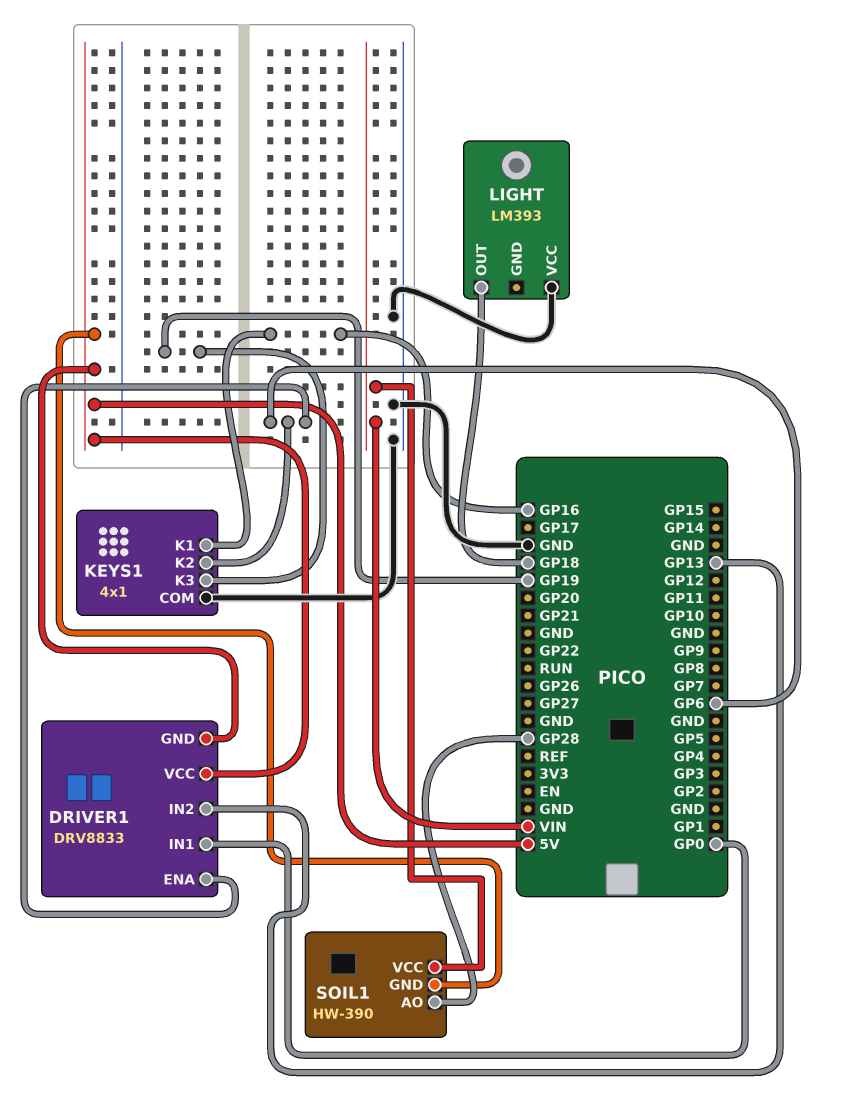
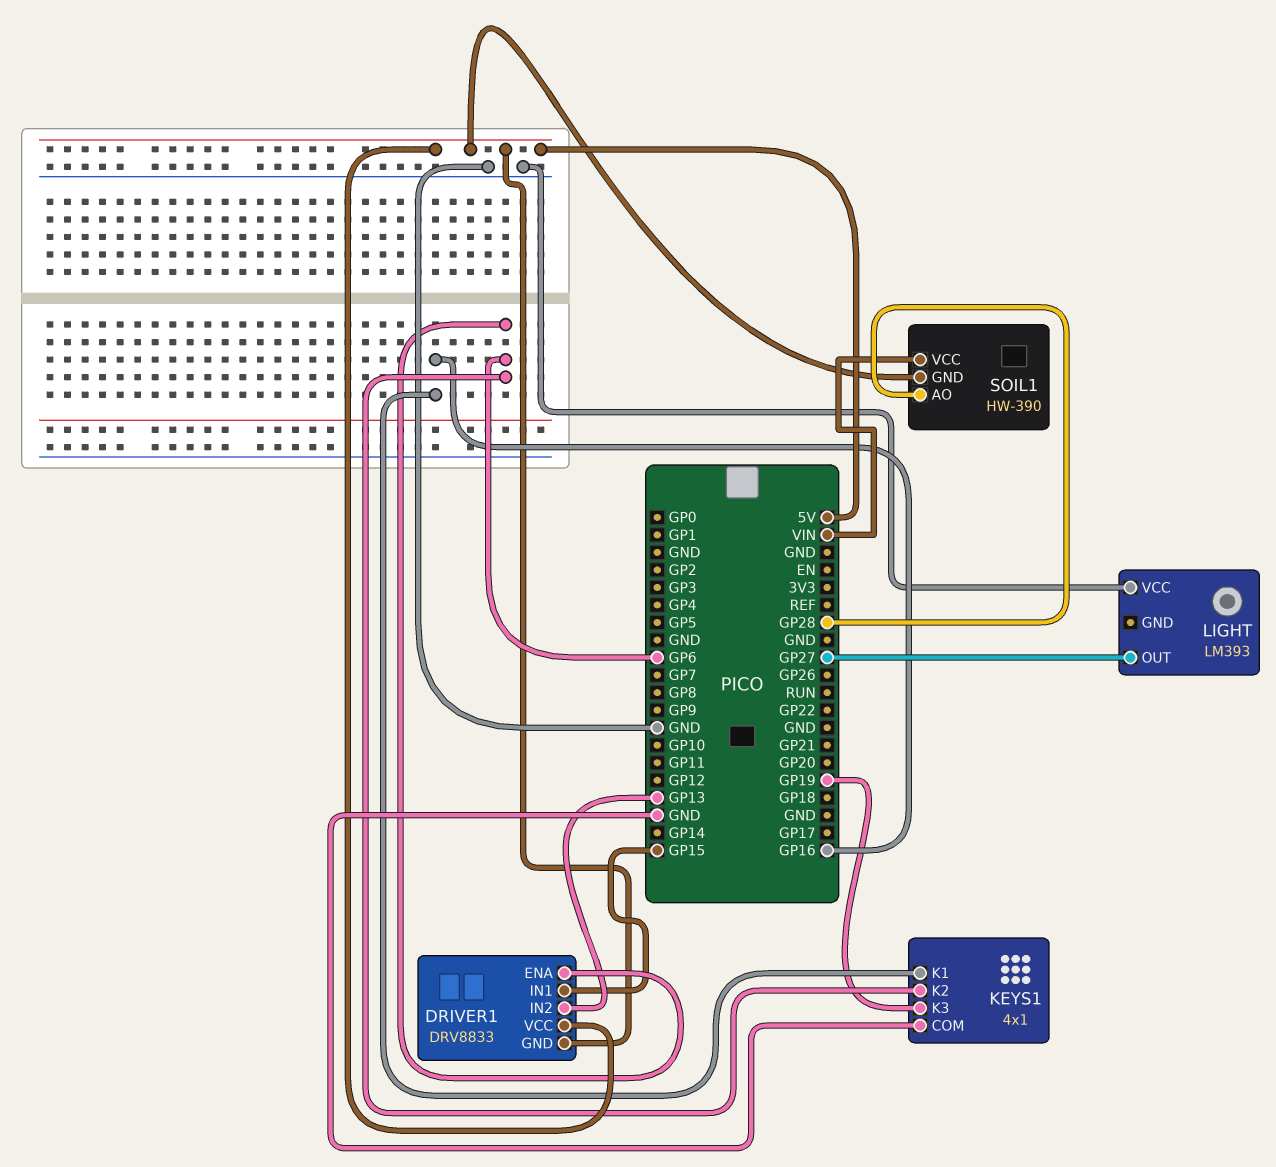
DRIVER1 pin IN1: GP0 -> GP15
LIGHT pin OUT: GP18 -> GP27

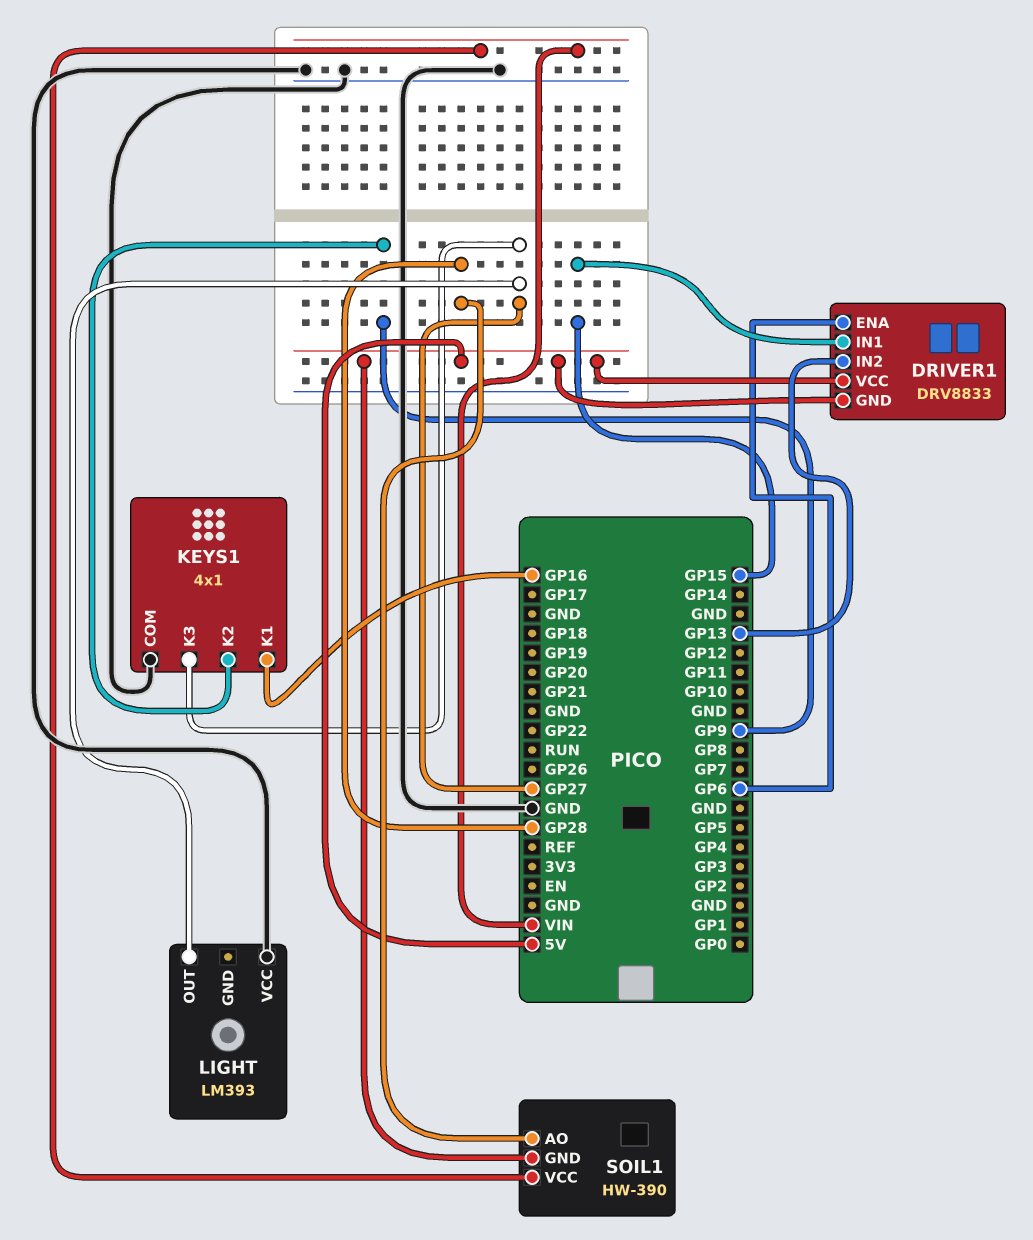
KEYS1 pin K2: GP6 -> GP9
KEYS1 pin K3: GP19 -> GP27

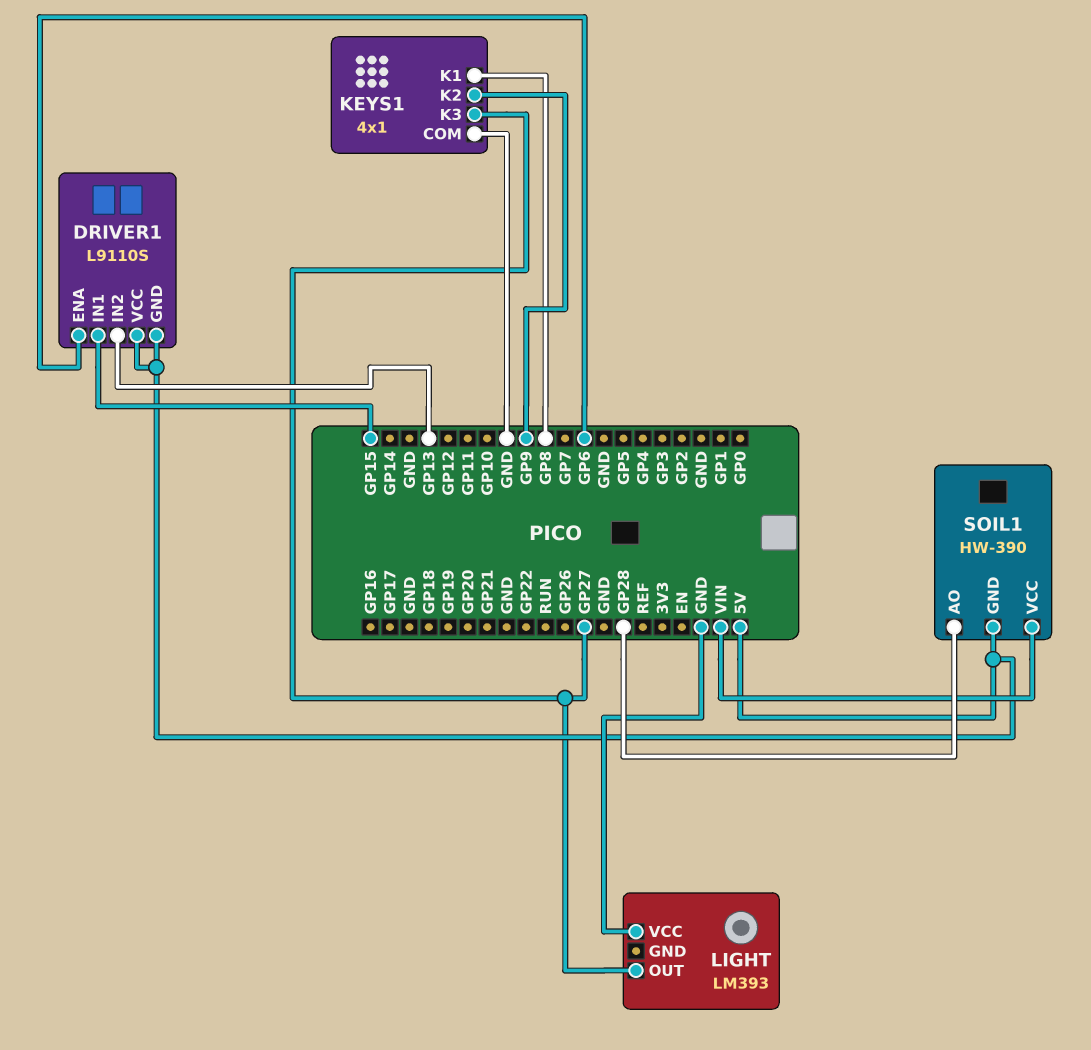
DRIVER1: DRV8833 -> L9110S
KEYS1 pin K1: GP16 -> GP8

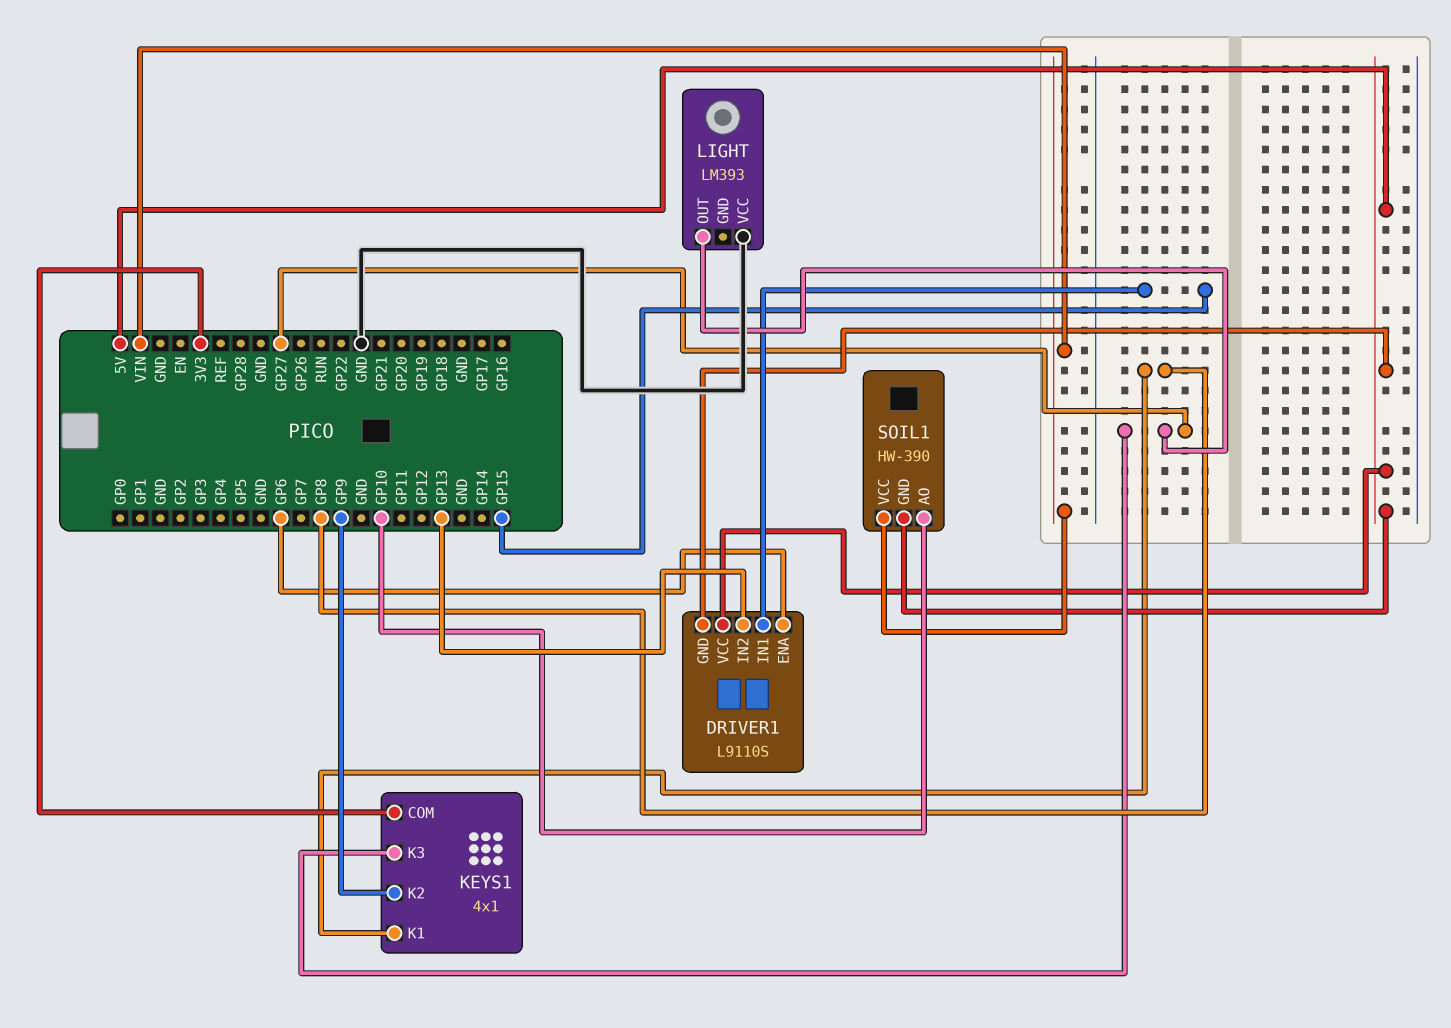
KEYS1 pin COM: GND -> 3V3
SOIL1 pin AO: GP28 -> GP10

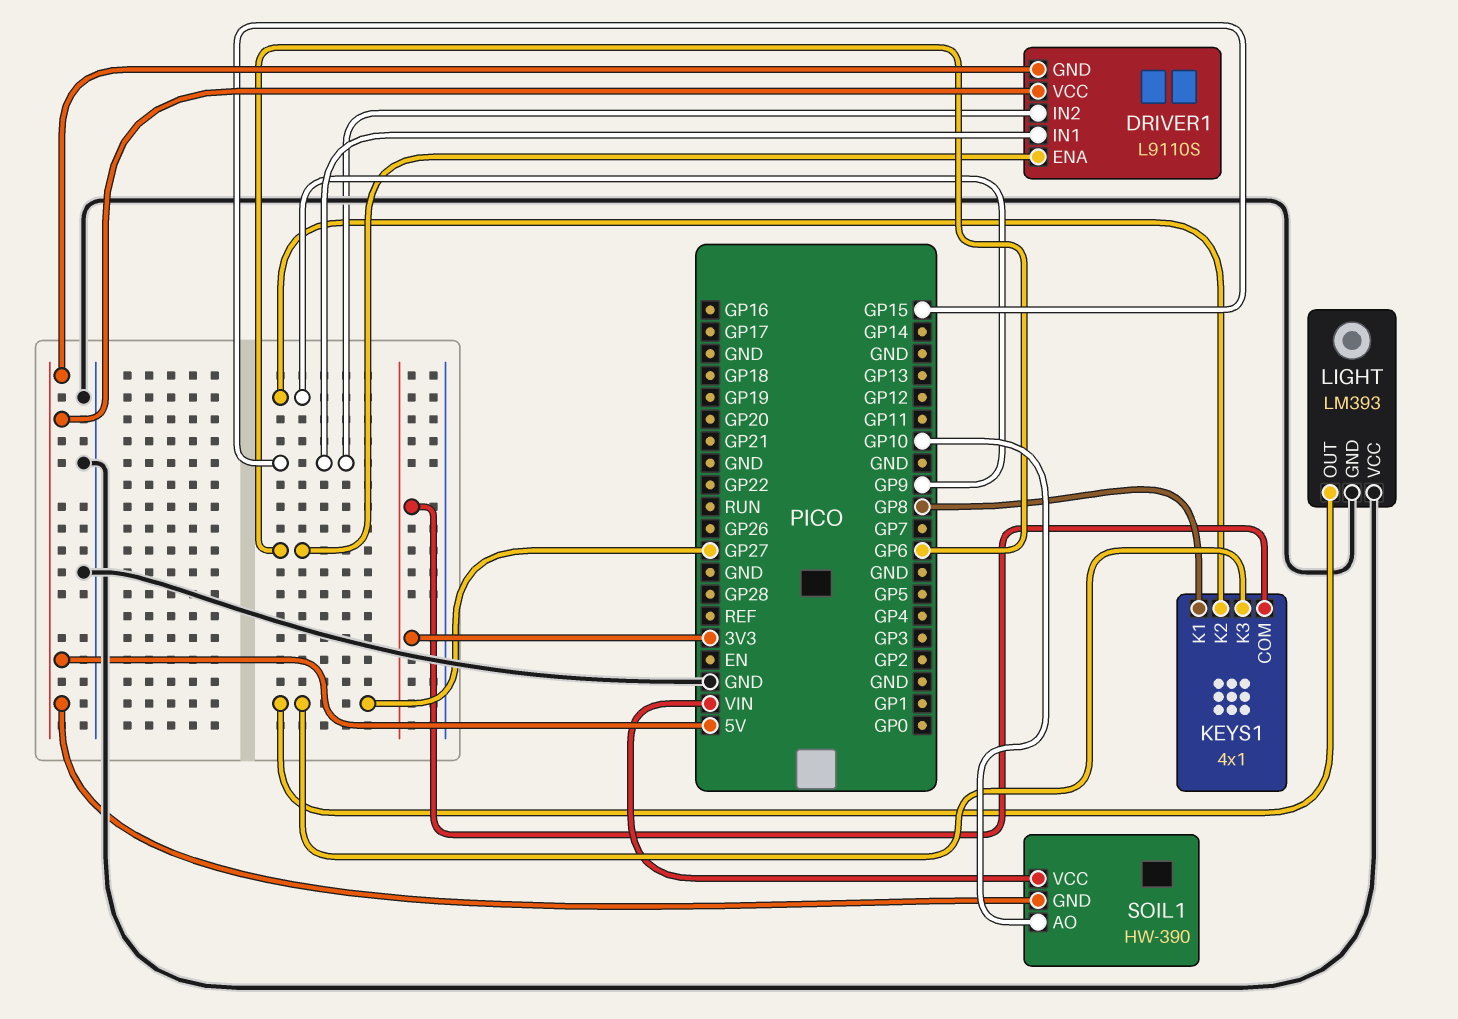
DRIVER1 pin IN2: GP13 -> GP15
LIGHT pin GND: none -> GND

